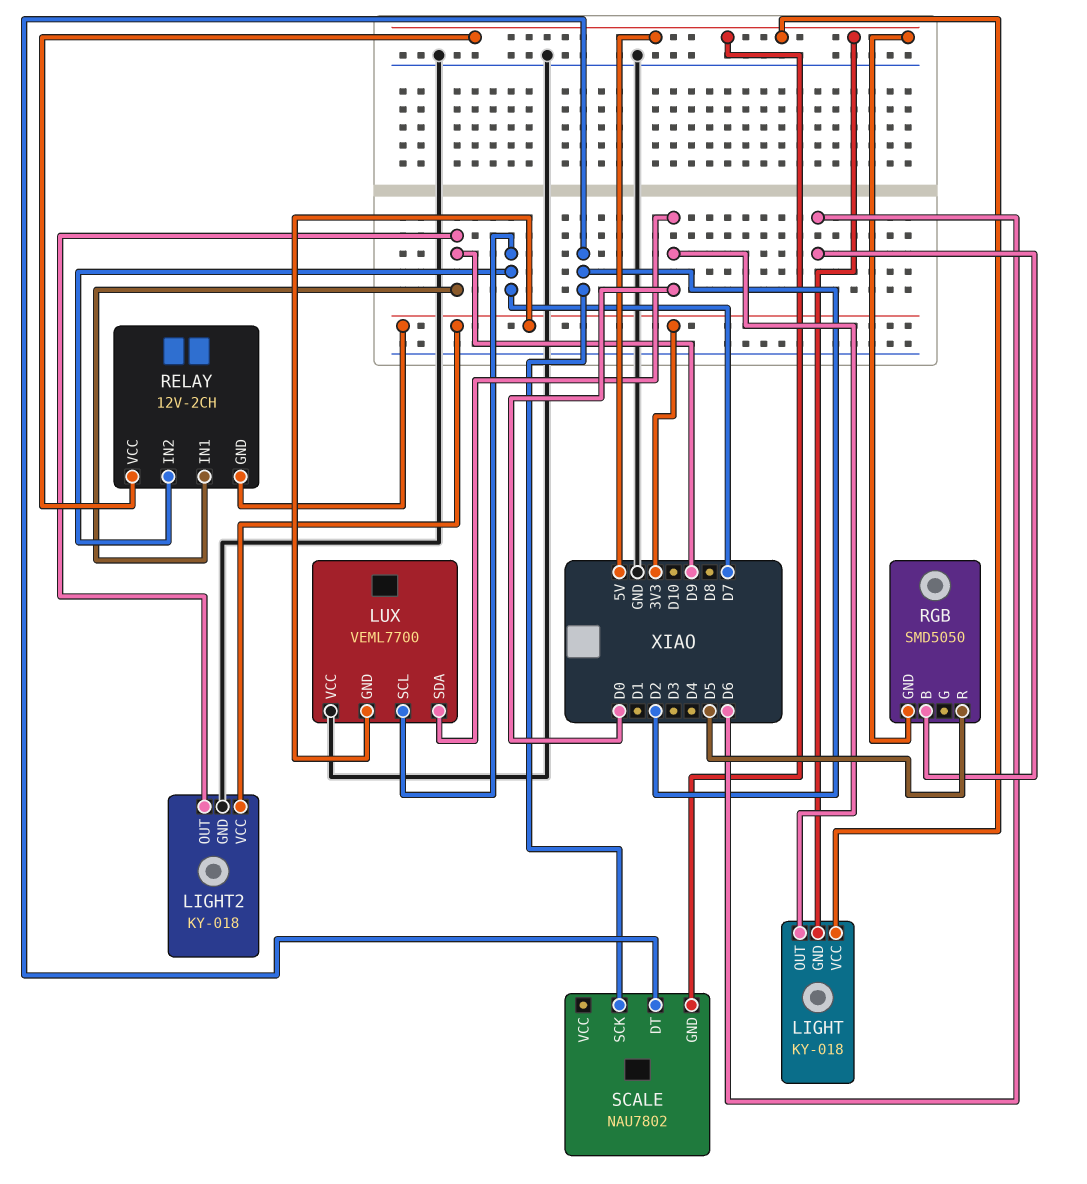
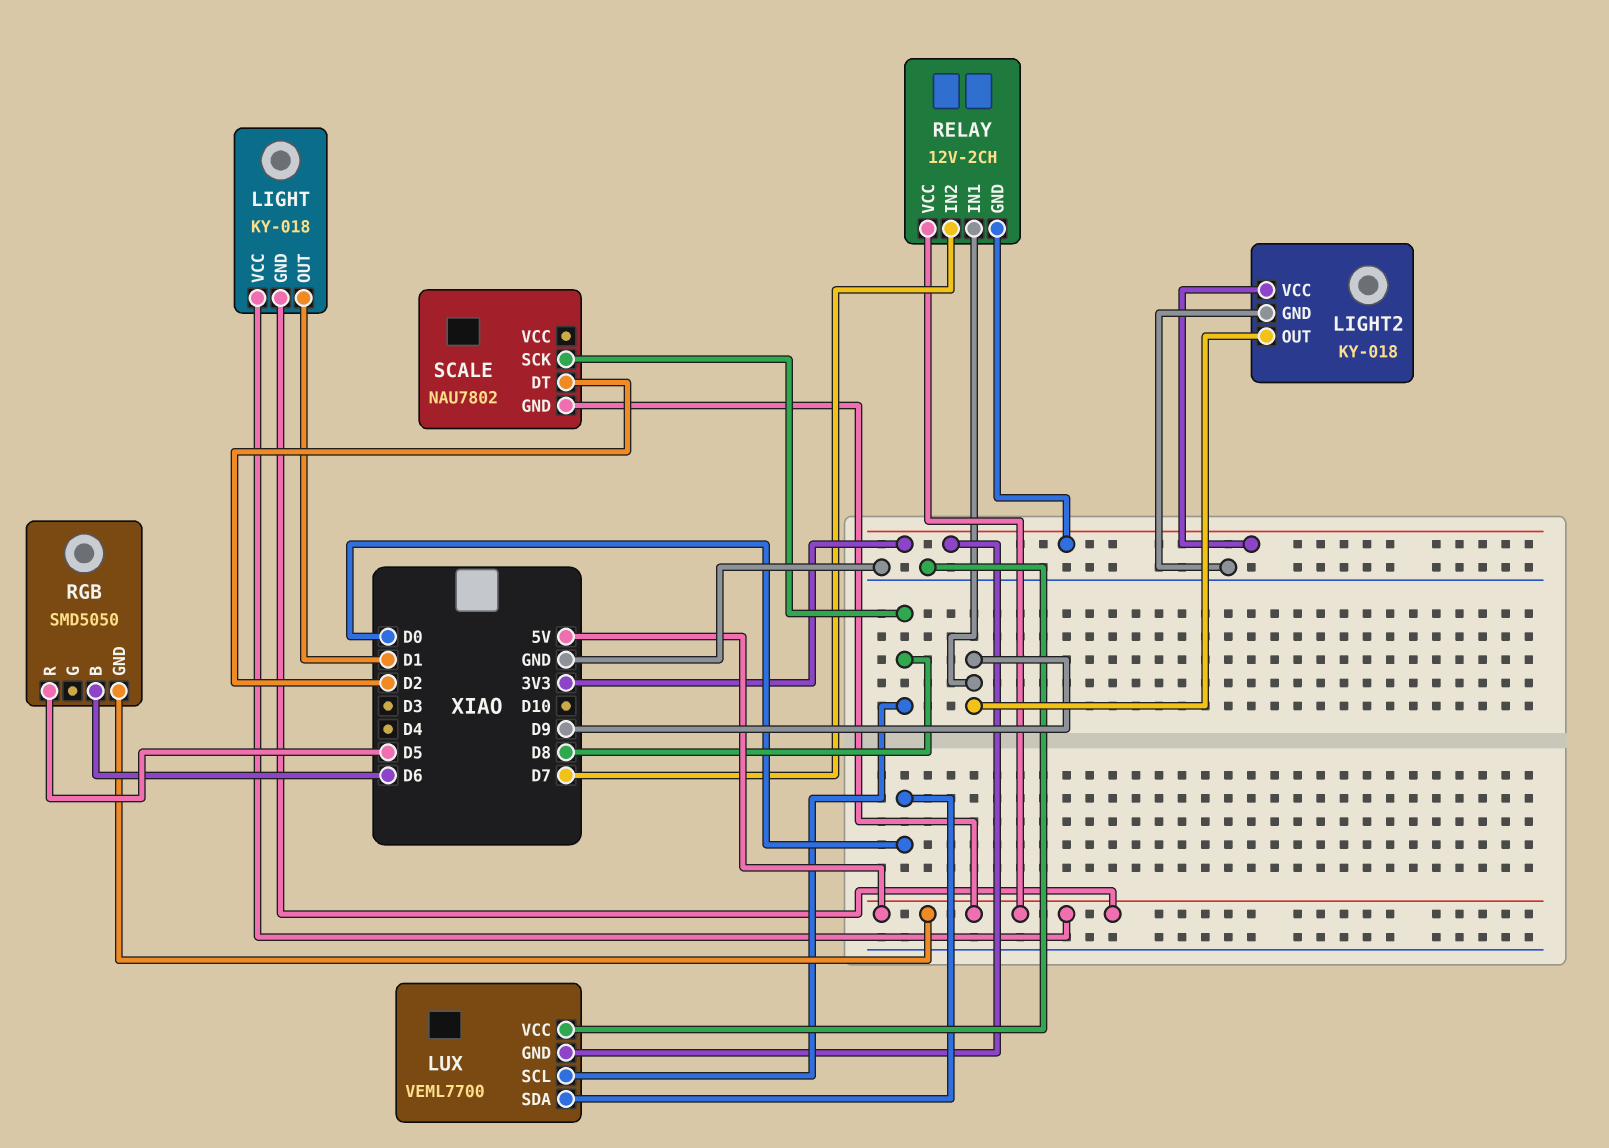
LIGHT pin OUT: D0 -> D1
LUX pin SCL: D7 -> D8
SCALE pin SCK: D2 -> D8

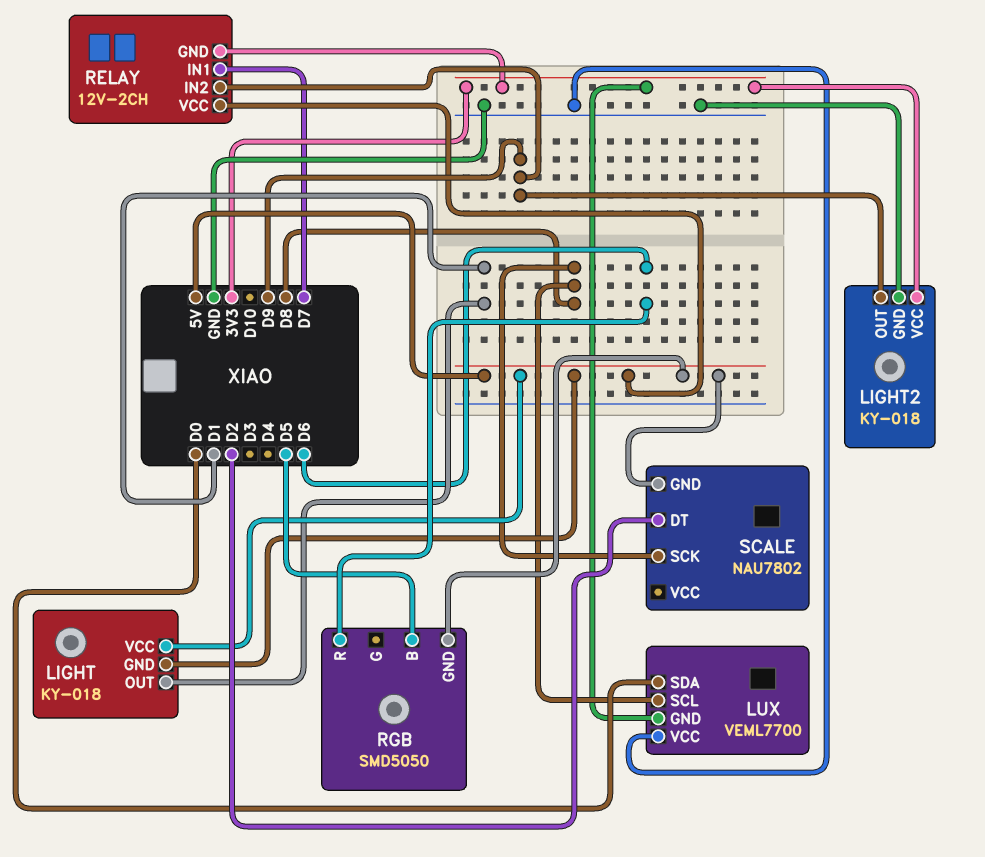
RELAY pin IN1: D9 -> D7
RELAY pin IN2: D7 -> D9
RGB pin B: D6 -> D5
RGB pin R: D5 -> D6

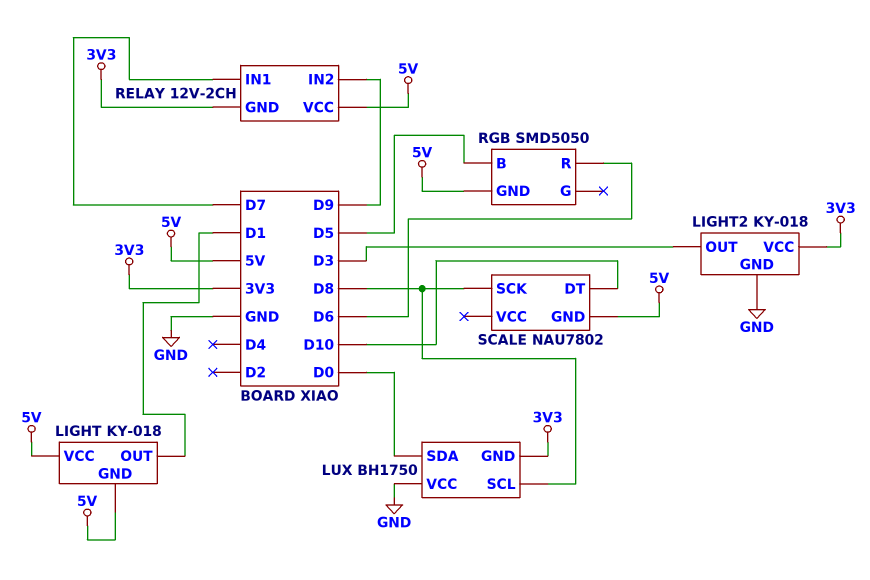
LIGHT2 pin OUT: D9 -> D3
LUX: VEML7700 -> BH1750
SCALE pin DT: D2 -> D10

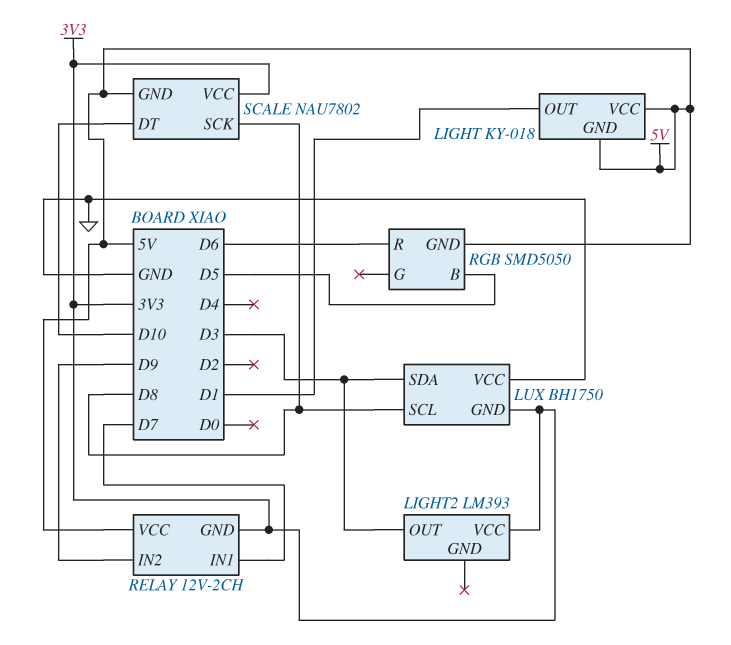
LIGHT2: KY-018 -> LM393
LIGHT2 pin GND: GND -> none
LUX pin SDA: D0 -> D3
SCALE pin VCC: none -> 3V3

